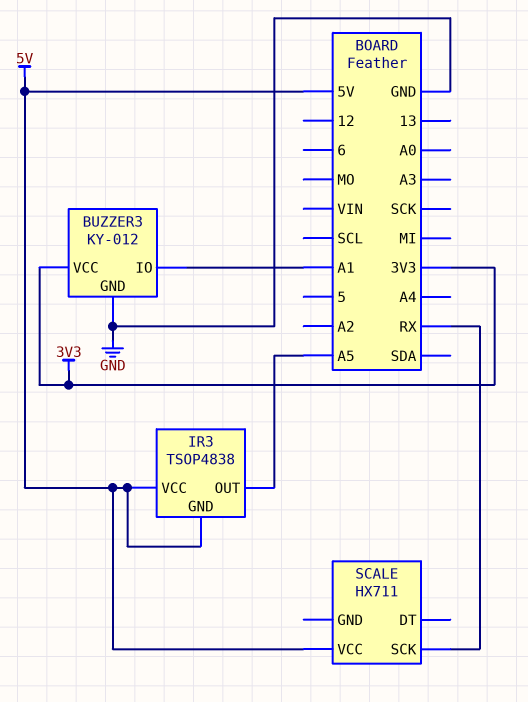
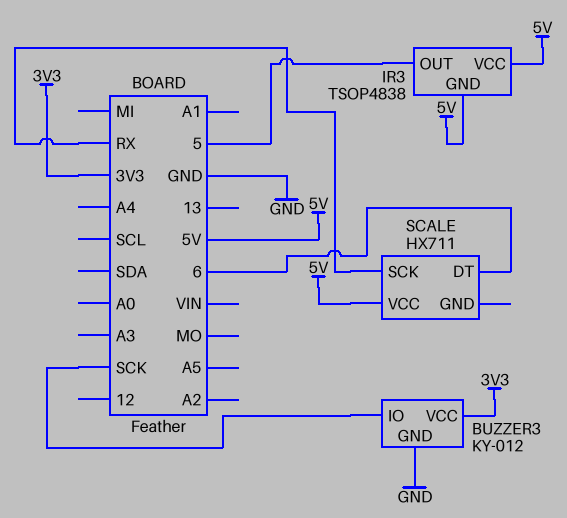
BUZZER3 pin IO: A1 -> SCK
IR3 pin OUT: A5 -> 5
SCALE pin DT: none -> 6

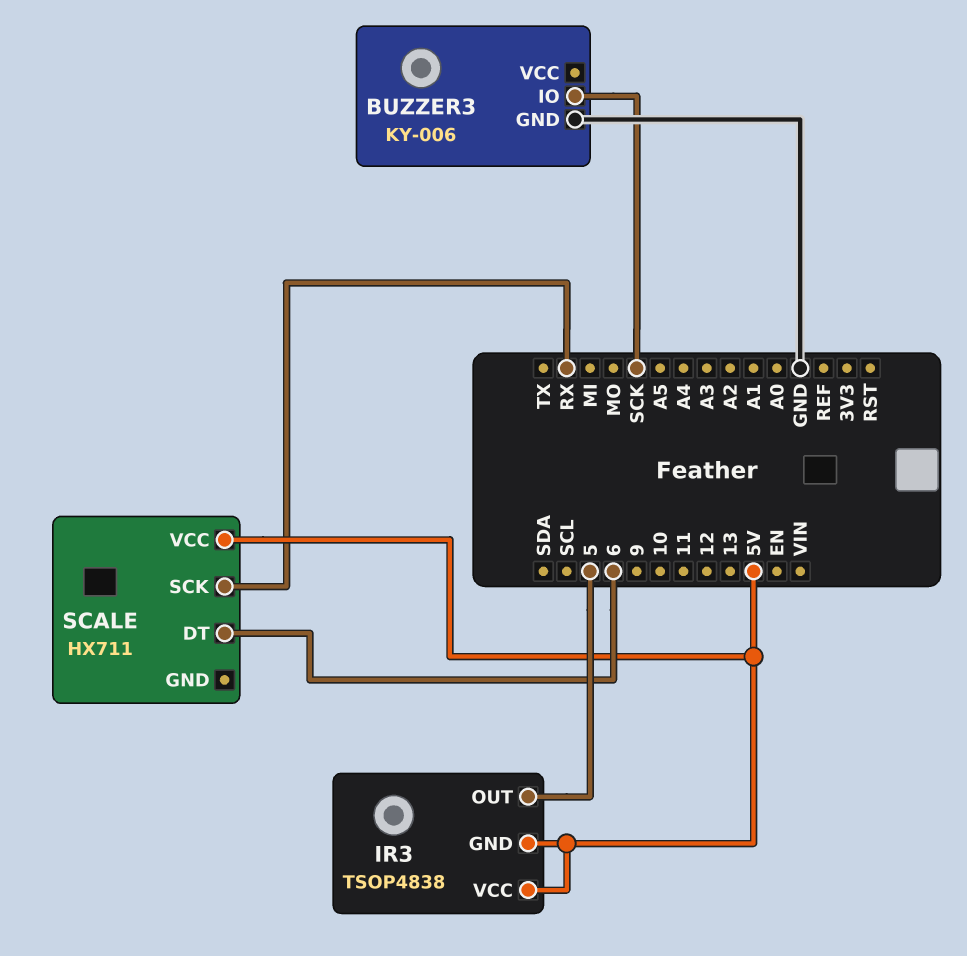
BUZZER3: KY-012 -> KY-006
BUZZER3 pin VCC: 3V3 -> none

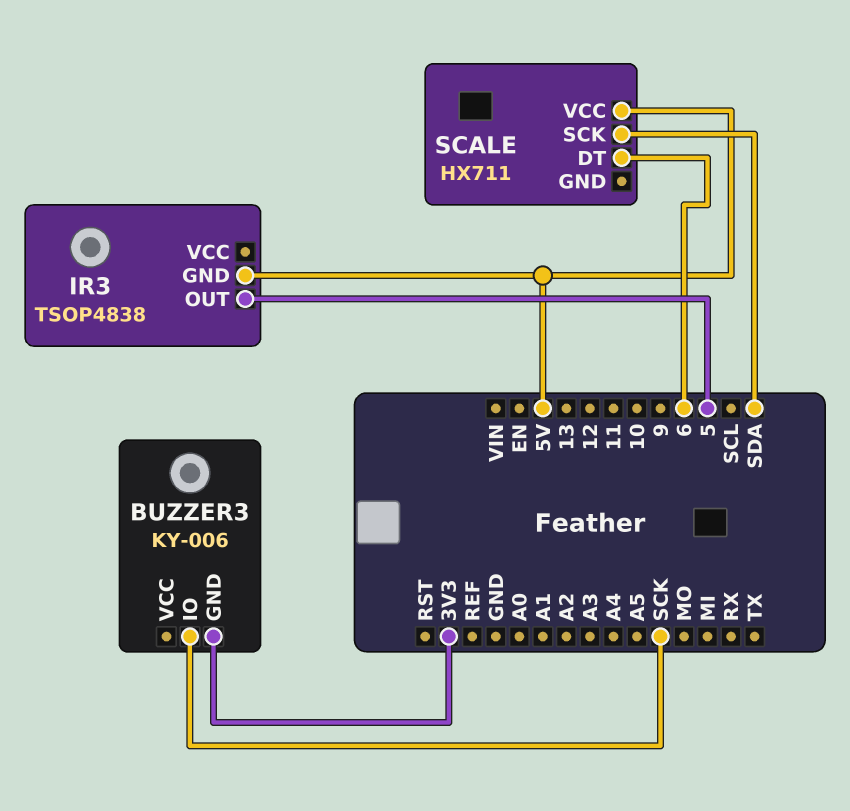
BUZZER3 pin GND: GND -> 3V3
IR3 pin VCC: 5V -> none
SCALE pin SCK: RX -> SDA

